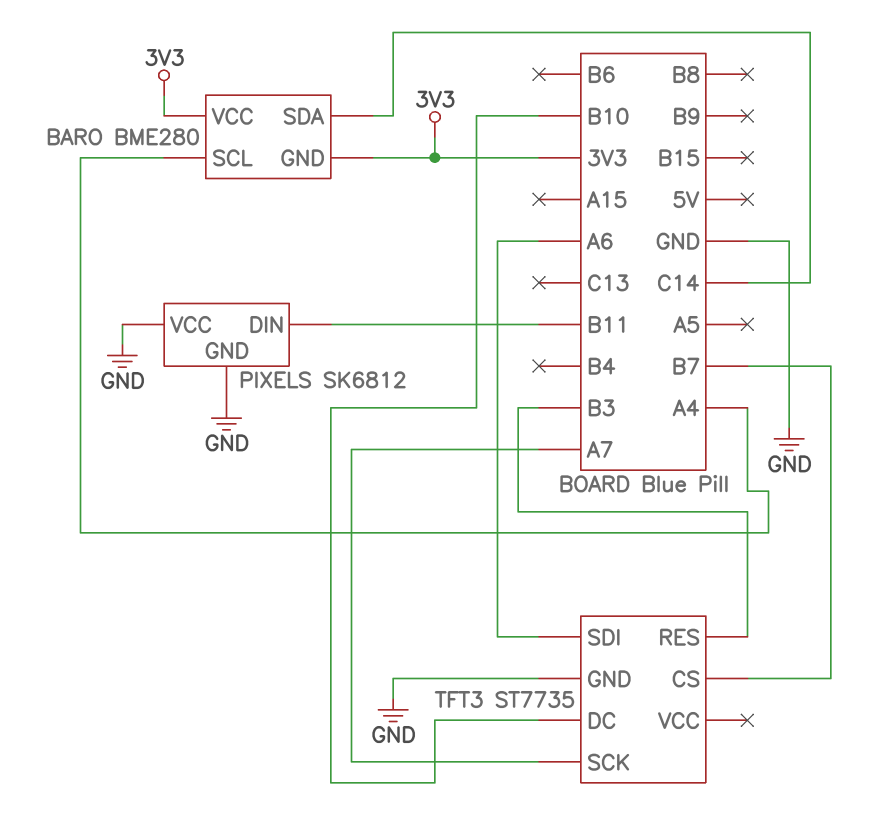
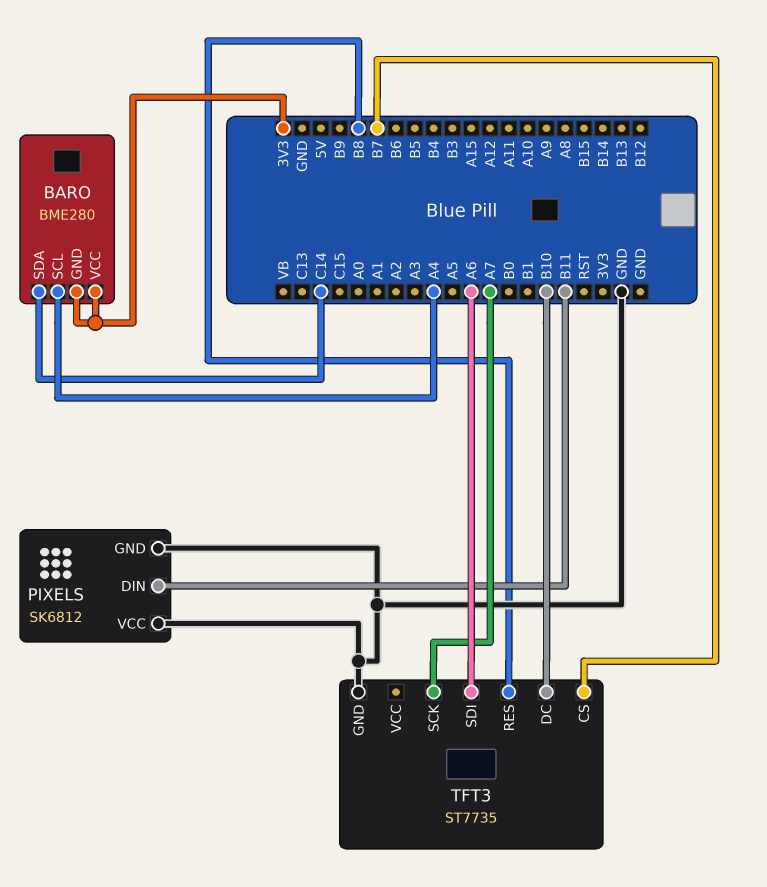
TFT3 pin RES: B3 -> B8

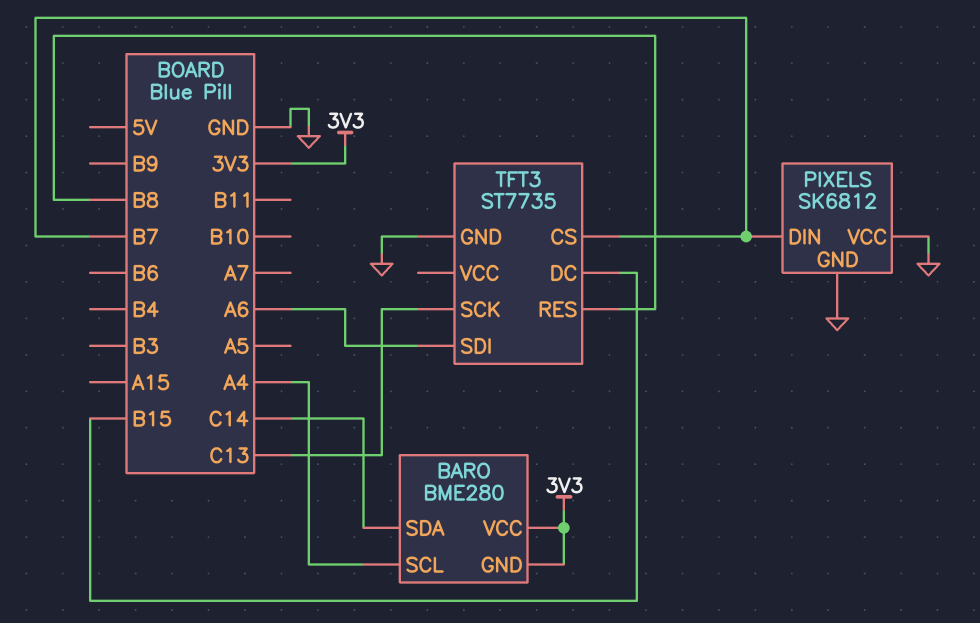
PIXELS pin DIN: B11 -> B7
TFT3 pin DC: B10 -> B15
TFT3 pin SCK: A7 -> C13

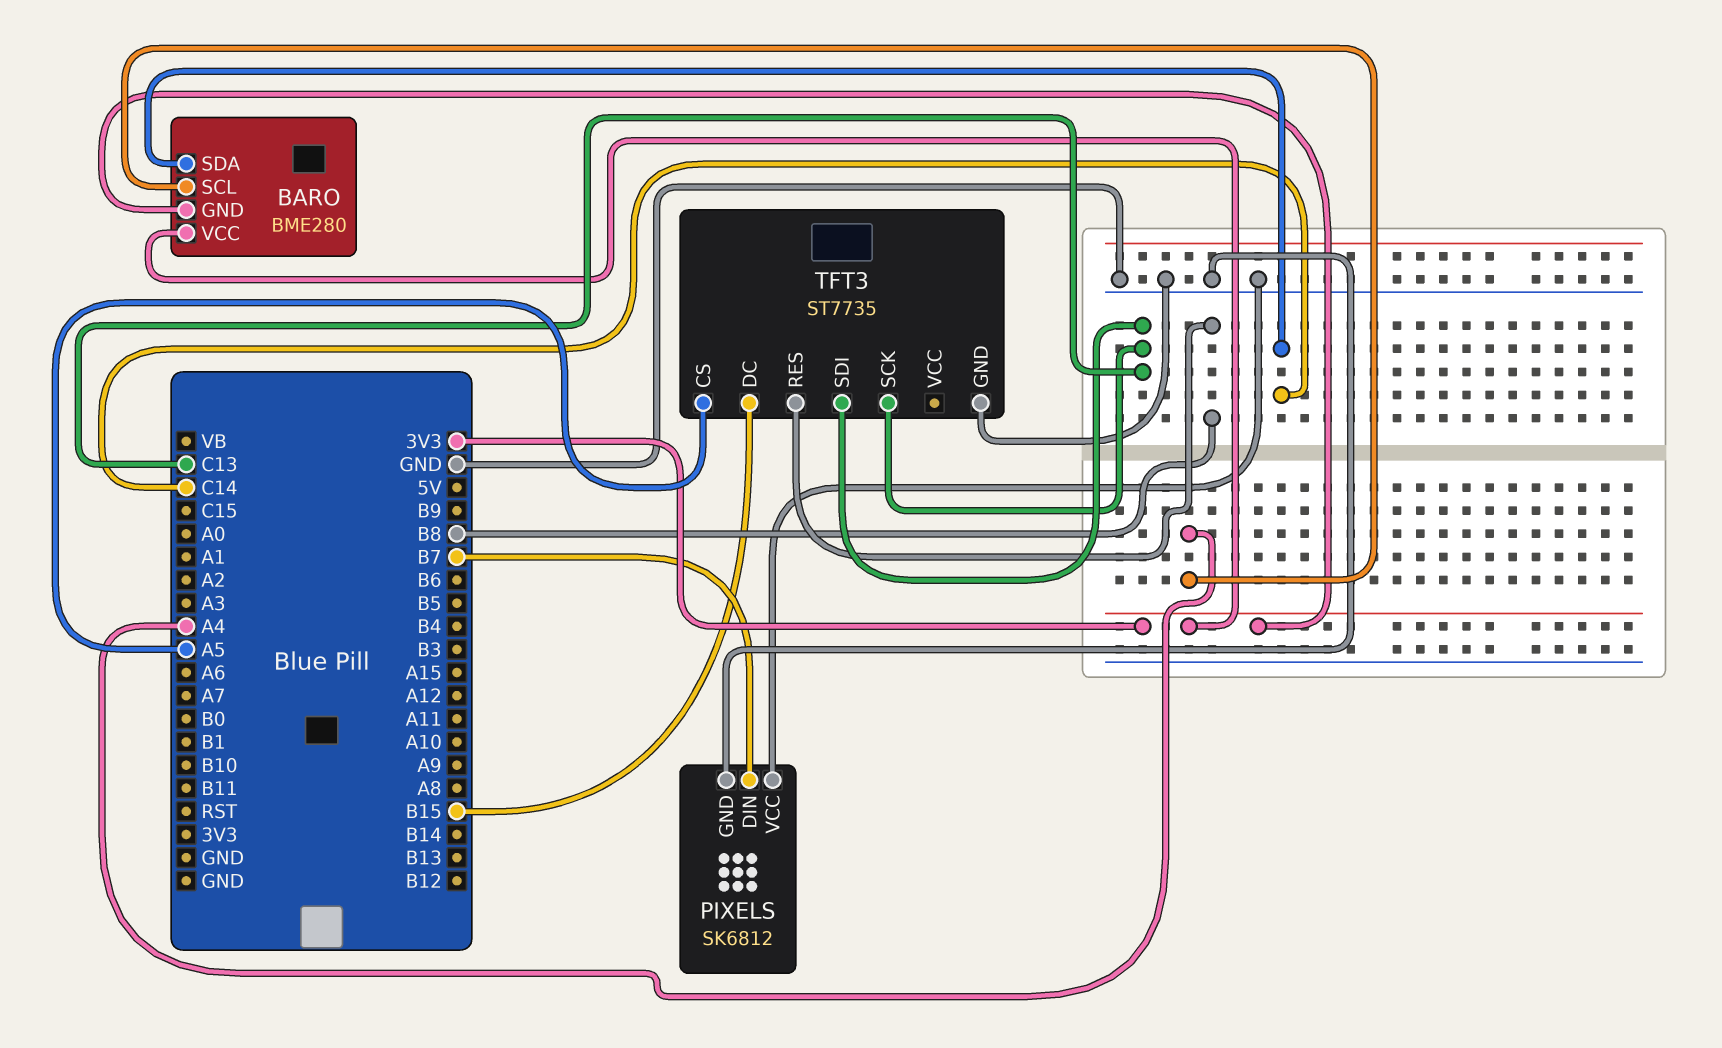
TFT3 pin CS: B7 -> A5
TFT3 pin SDI: A6 -> C13

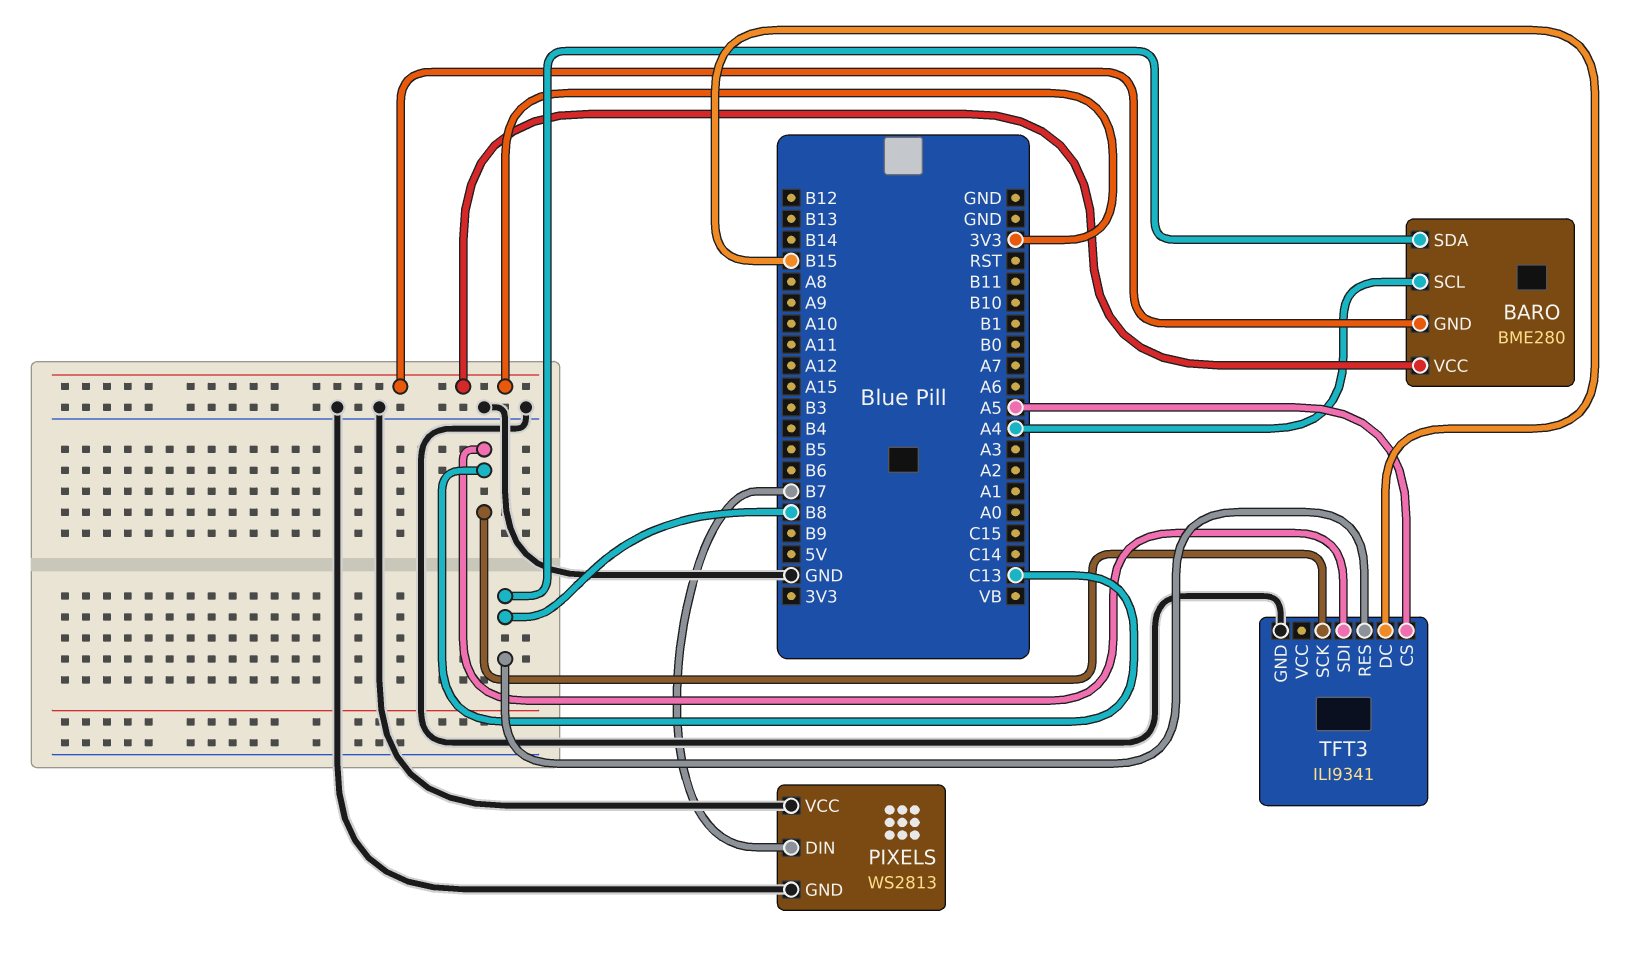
BARO pin SDA: C14 -> B8
PIXELS: SK6812 -> WS2813
TFT3: ST7735 -> ILI9341

